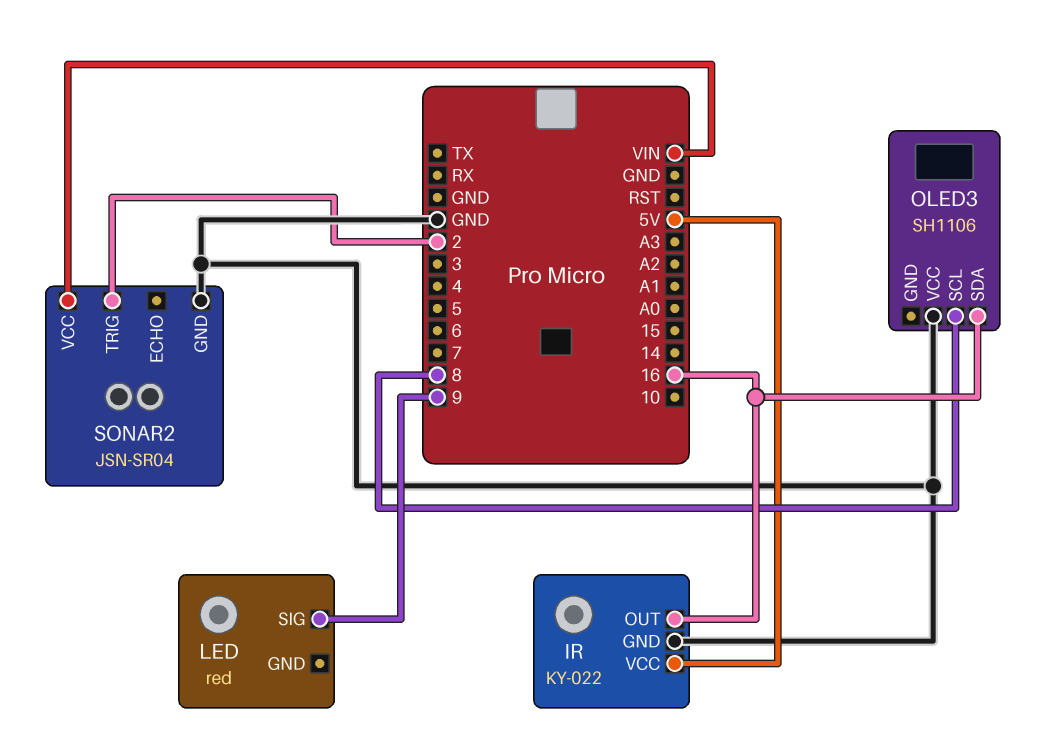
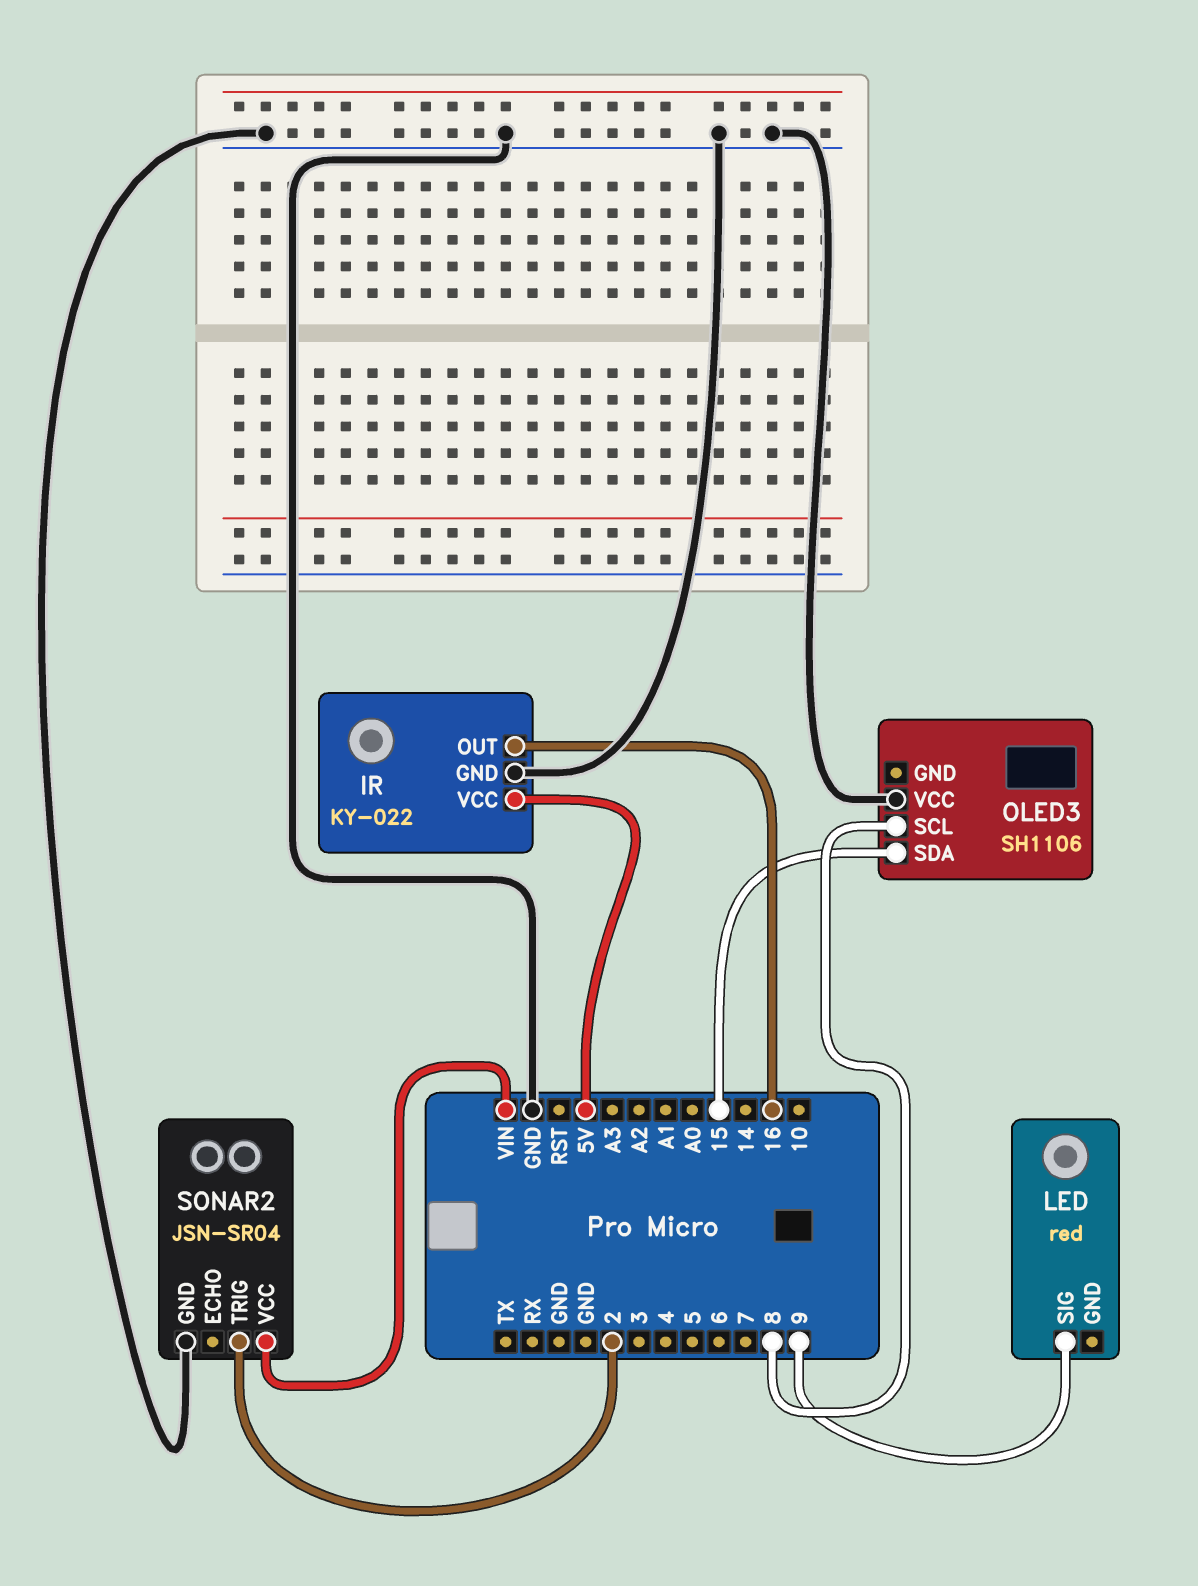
OLED3 pin SDA: 16 -> 15

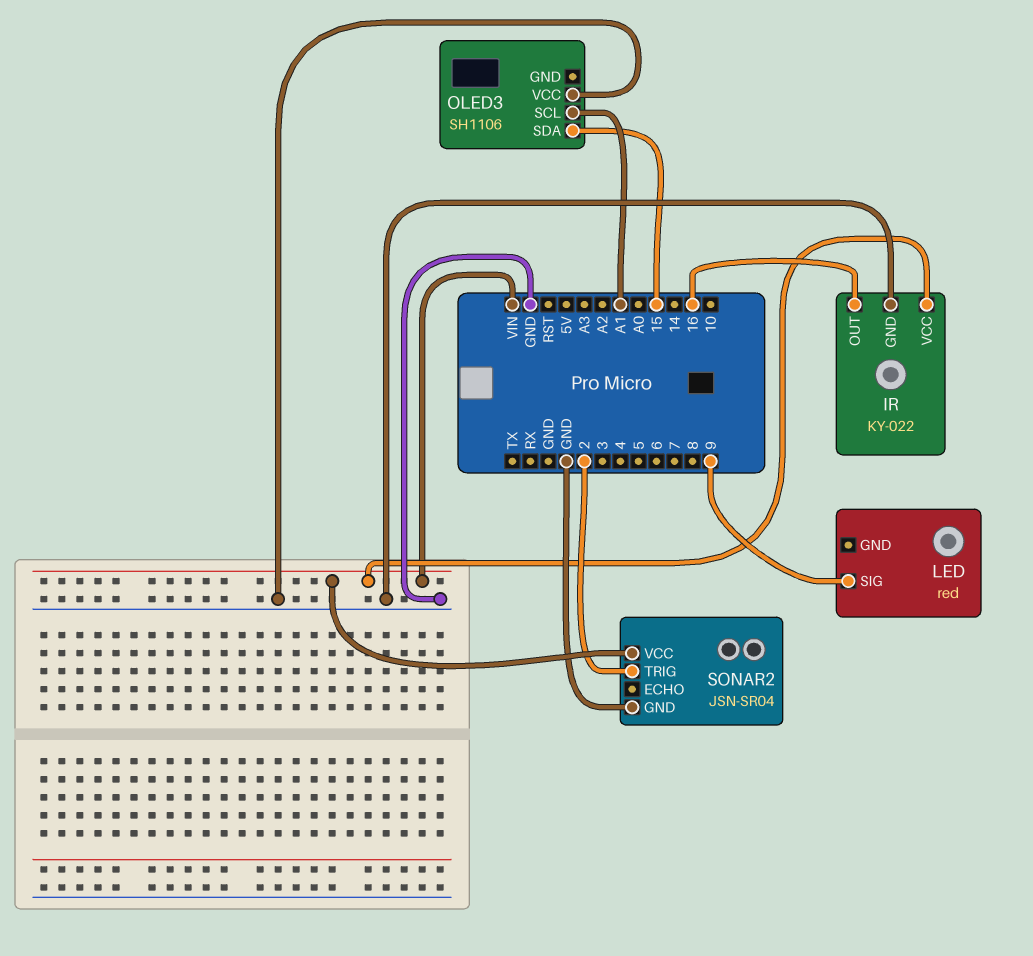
IR pin VCC: 5V -> VIN
OLED3 pin SCL: 8 -> A1

